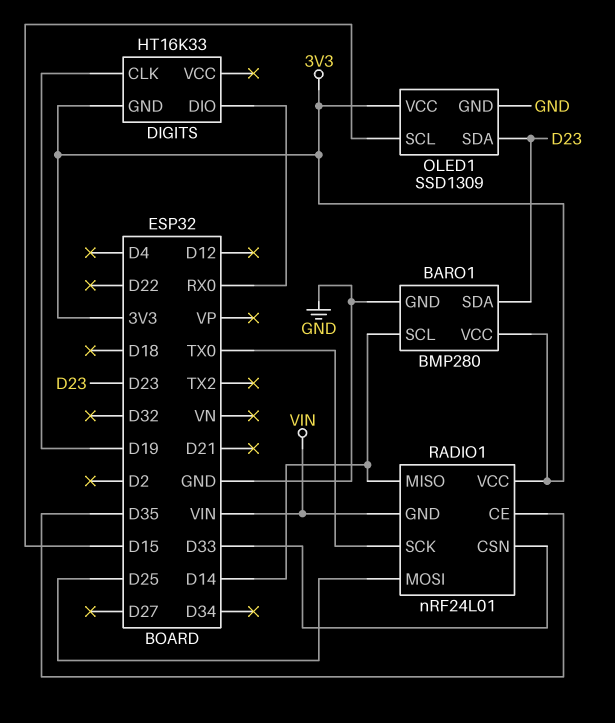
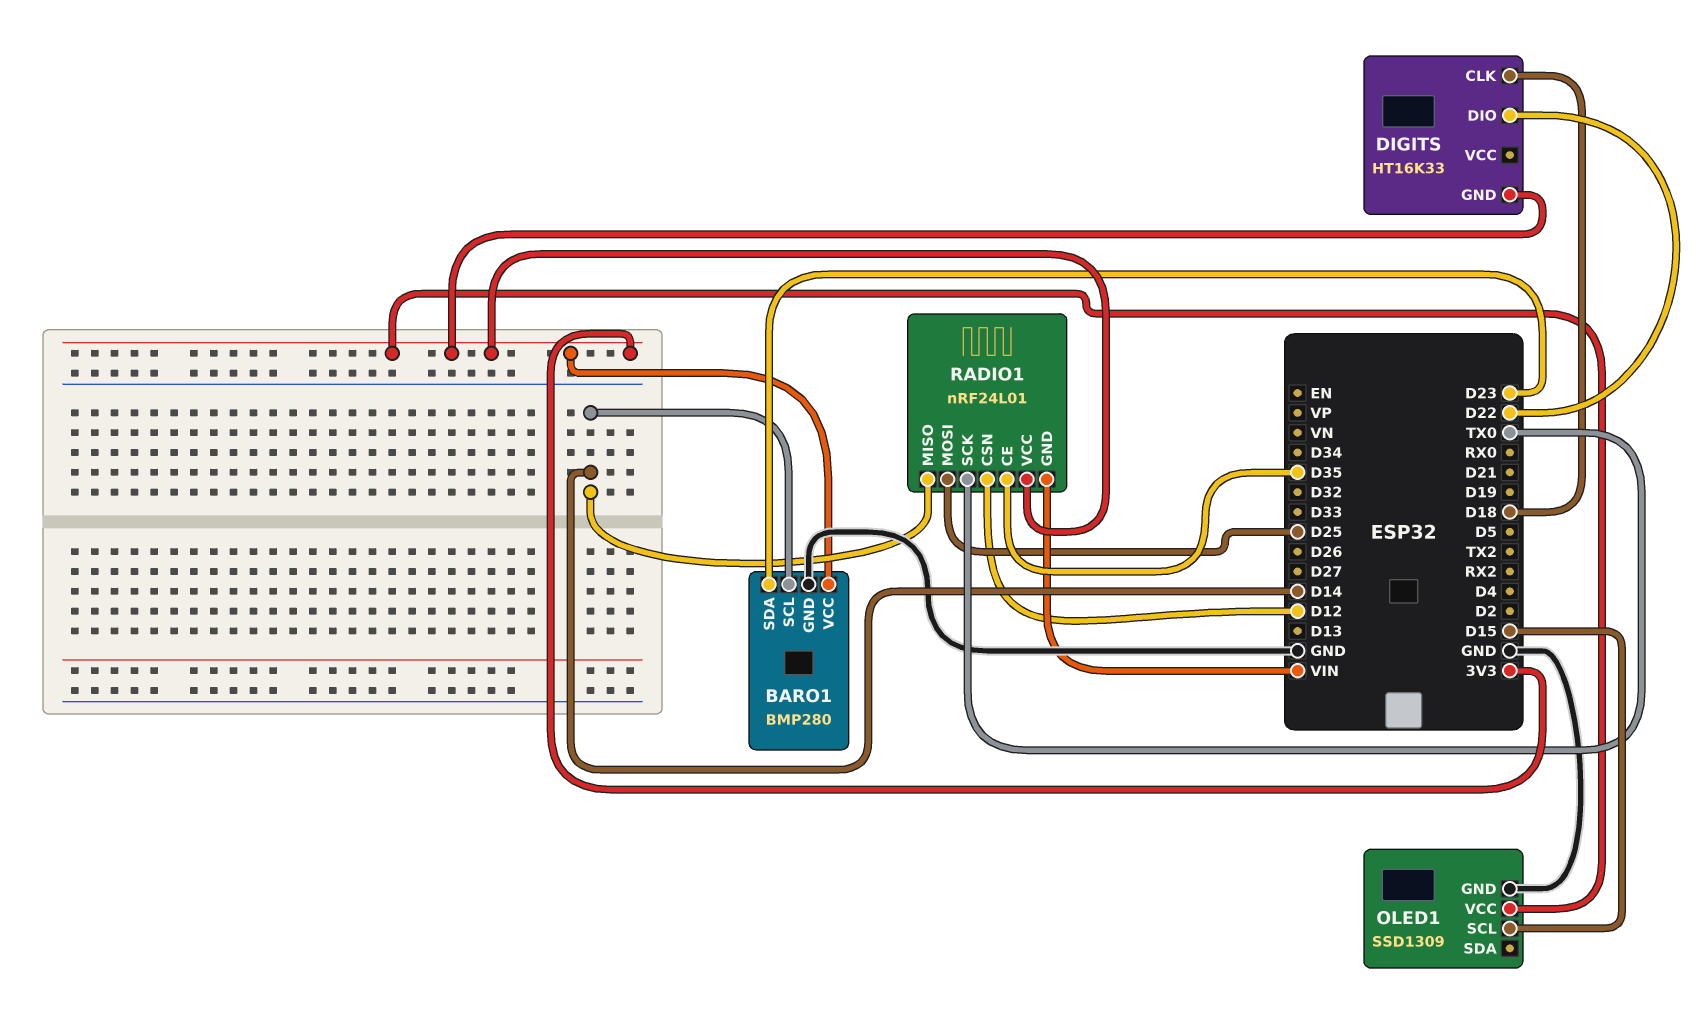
DIGITS pin CLK: D19 -> D18
DIGITS pin DIO: RX0 -> D22
OLED1 pin SDA: D23 -> none
RADIO1 pin CSN: D33 -> D12

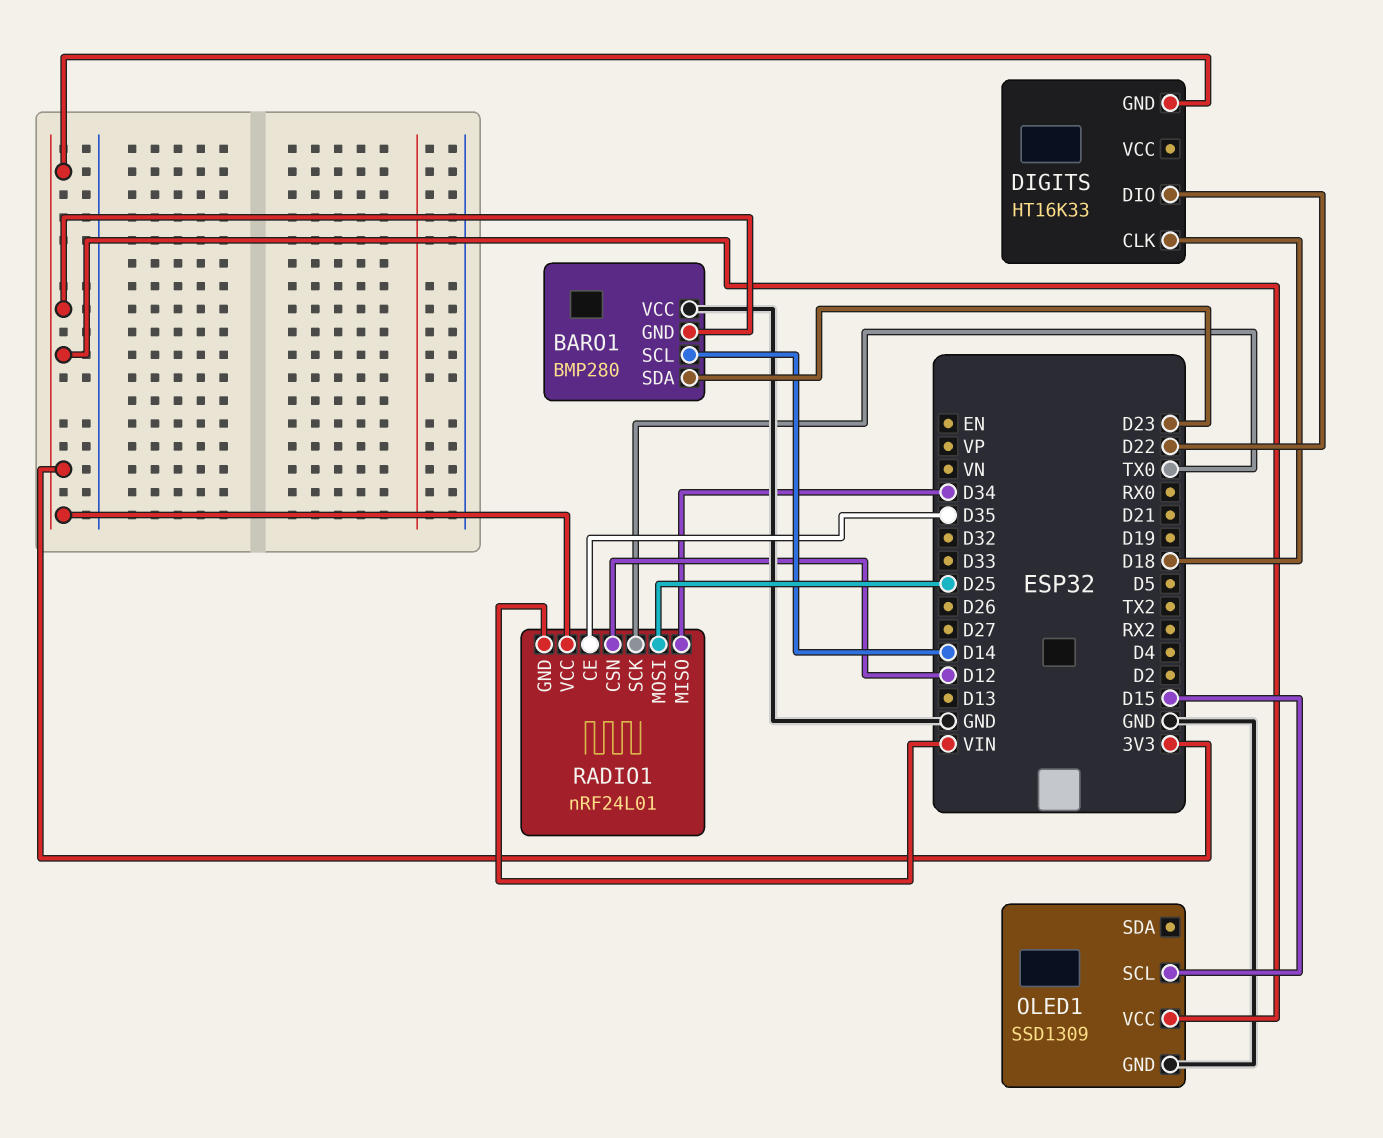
BARO1 pin GND: GND -> 3V3
BARO1 pin VCC: 3V3 -> GND
RADIO1 pin MISO: D14 -> D34

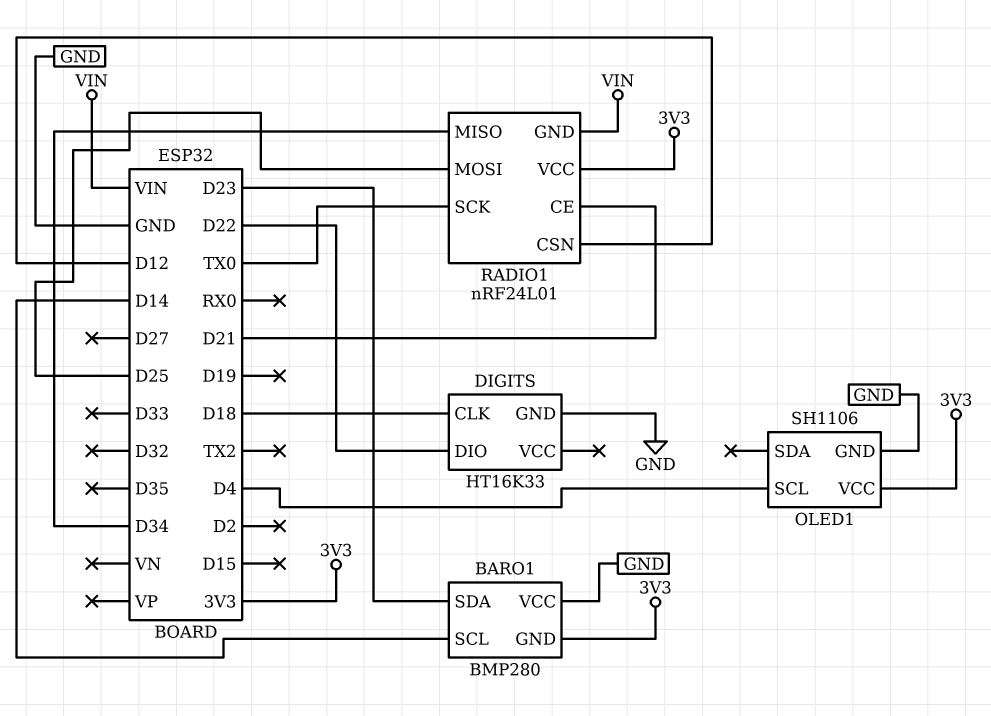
DIGITS pin GND: 3V3 -> GND
OLED1: SSD1309 -> SH1106
OLED1 pin SCL: D15 -> D4
RADIO1 pin CE: D35 -> D21

